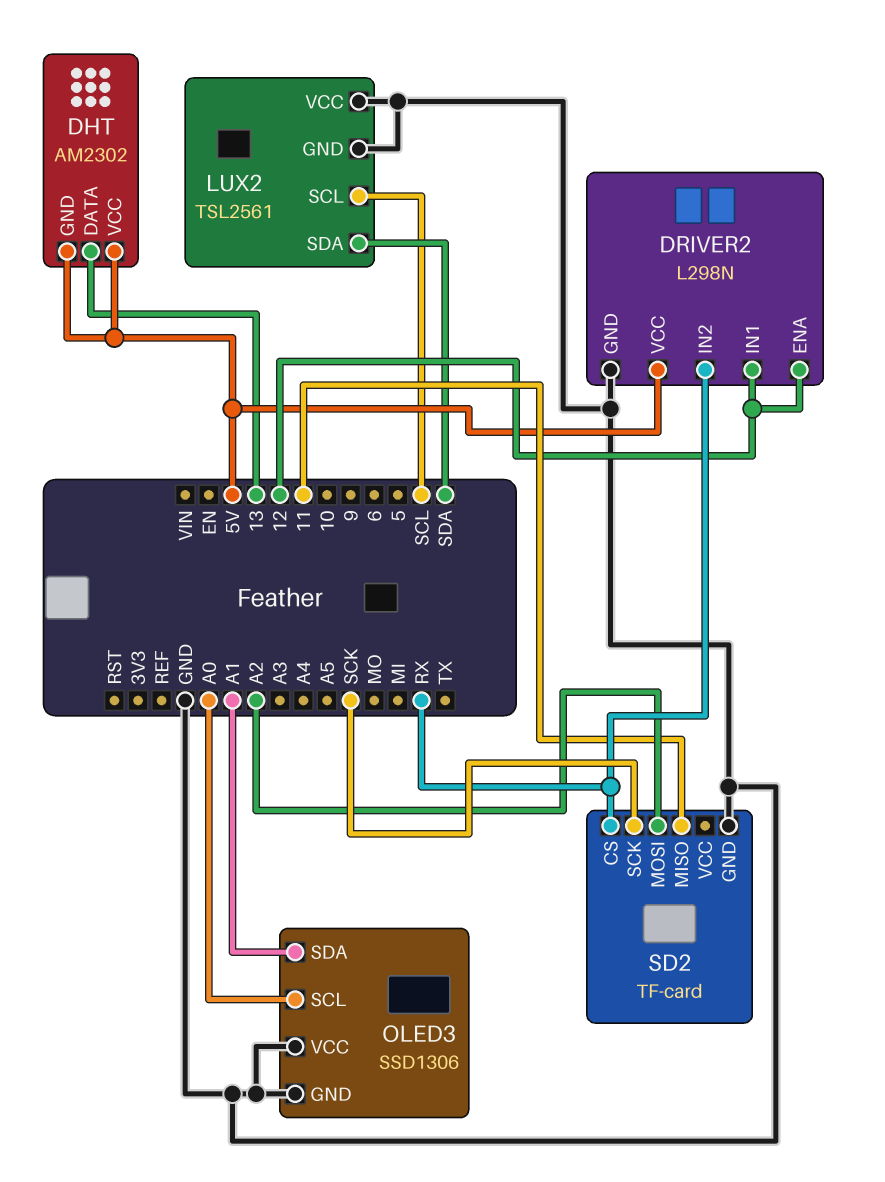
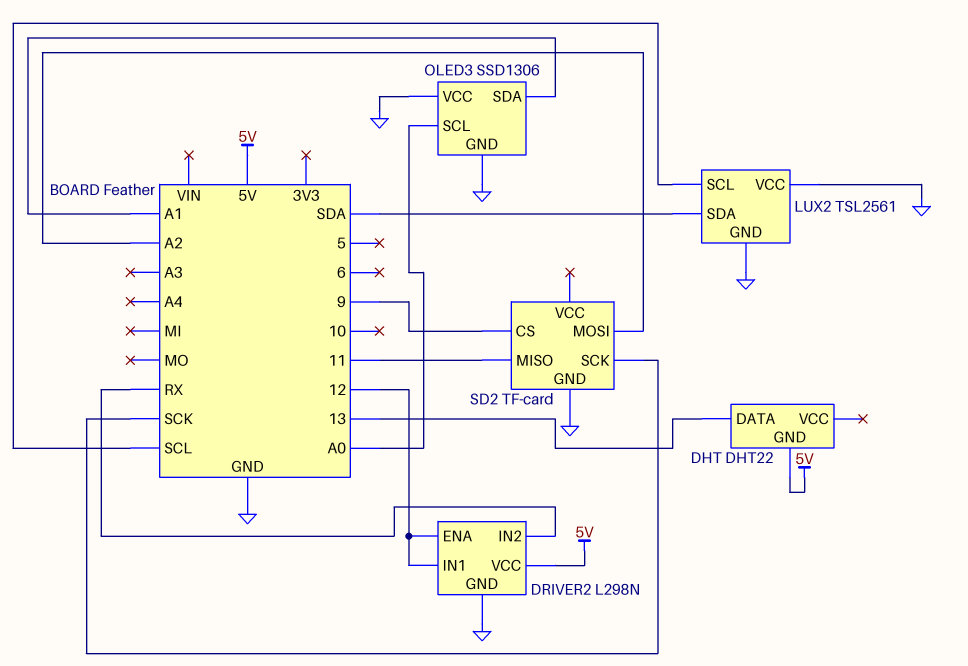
DHT: AM2302 -> DHT22
DHT pin VCC: 5V -> none
SD2 pin CS: RX -> 9

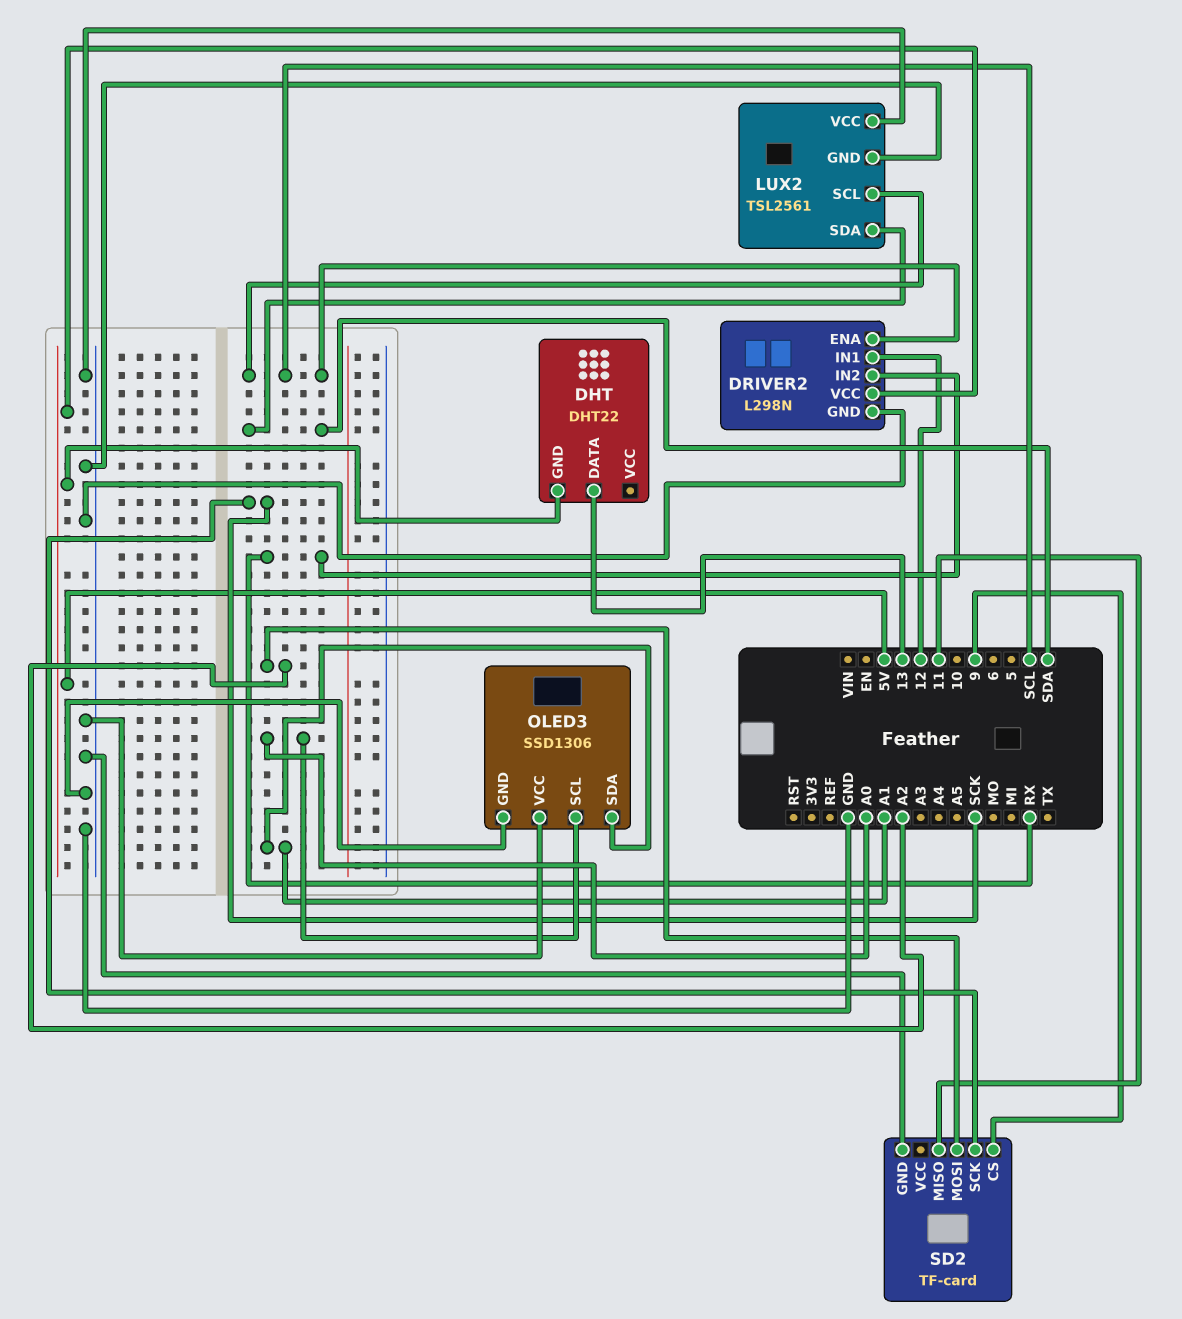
DRIVER2 pin ENA: 12 -> SCL

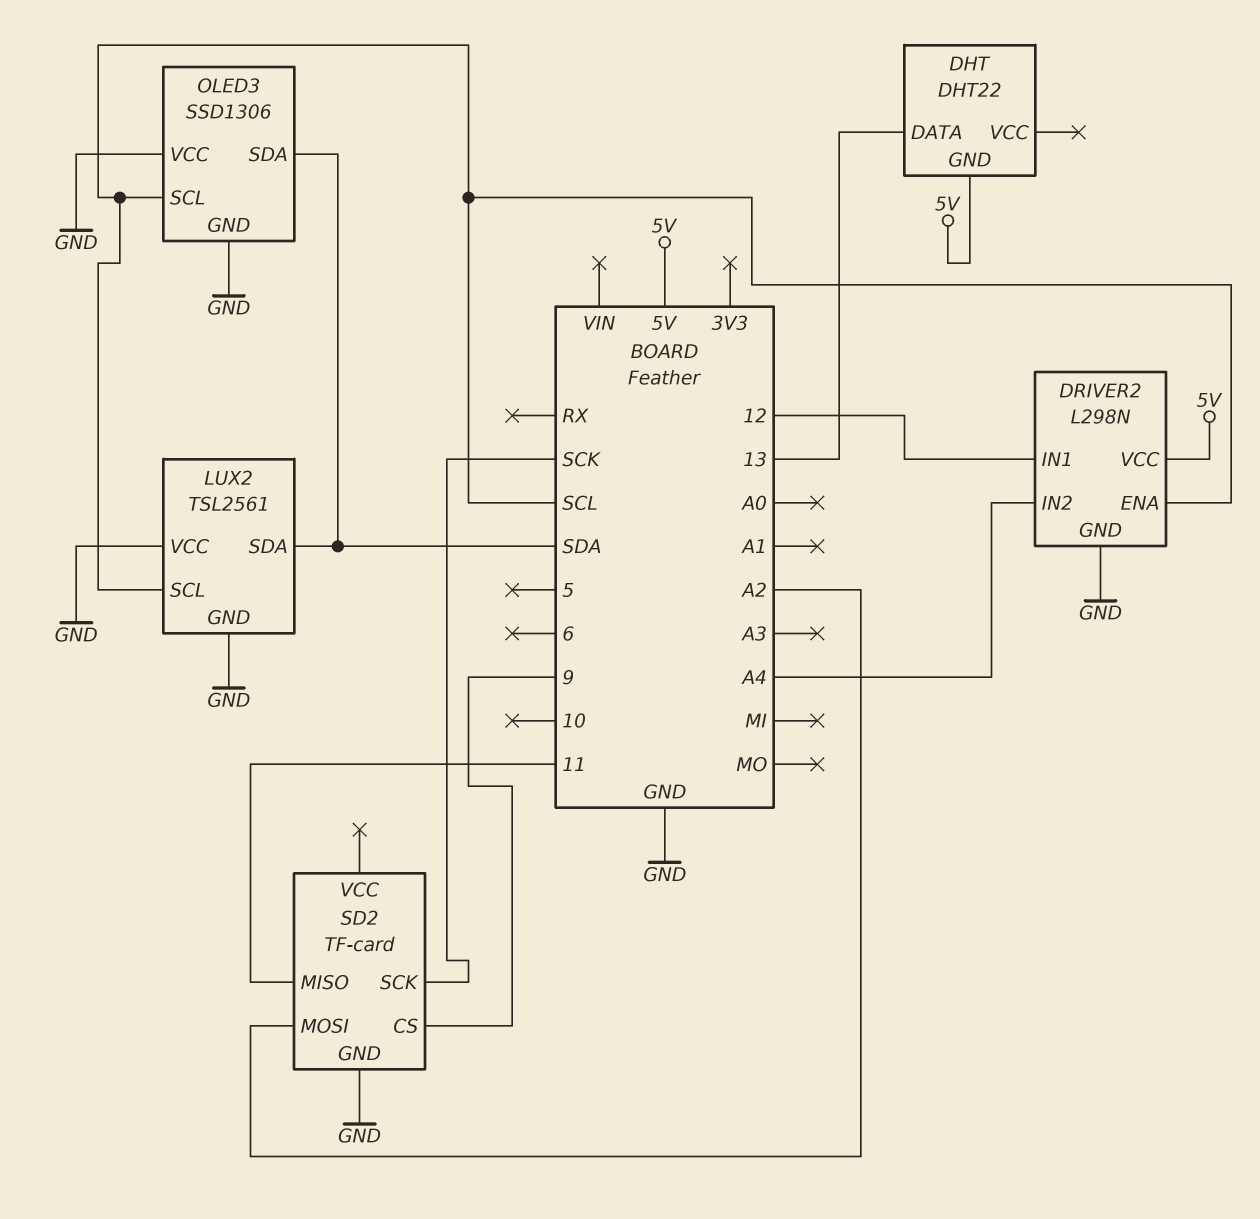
DRIVER2 pin IN2: RX -> A4
OLED3 pin SCL: A0 -> SCL
OLED3 pin SDA: A1 -> SDA

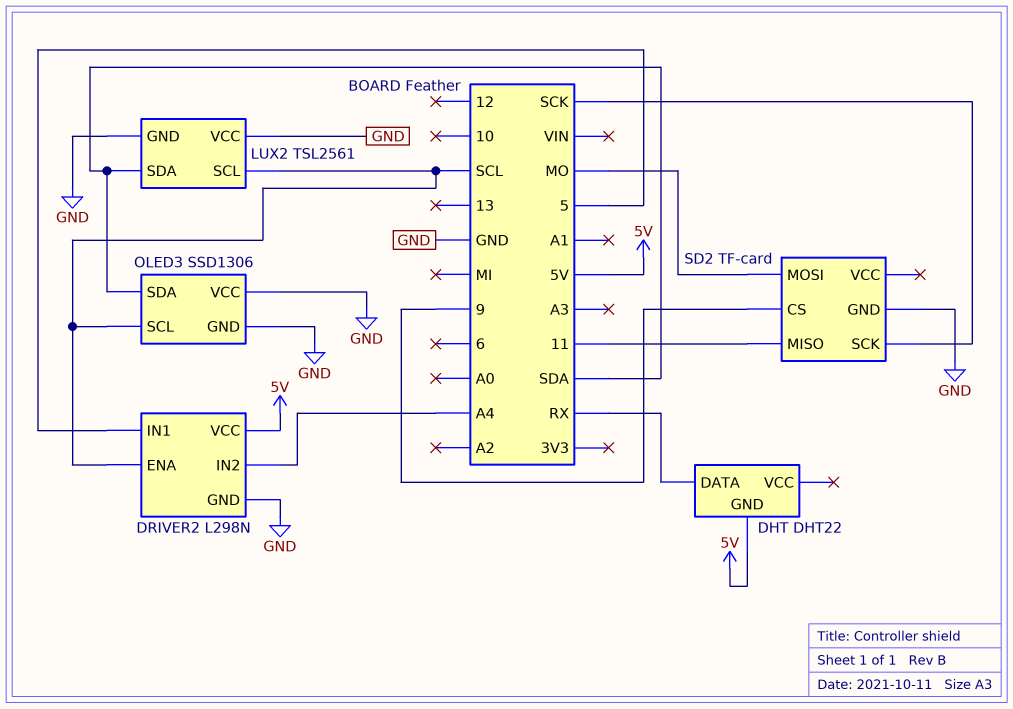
DHT pin DATA: 13 -> RX
DRIVER2 pin IN1: 12 -> 5
SD2 pin MOSI: A2 -> MO

